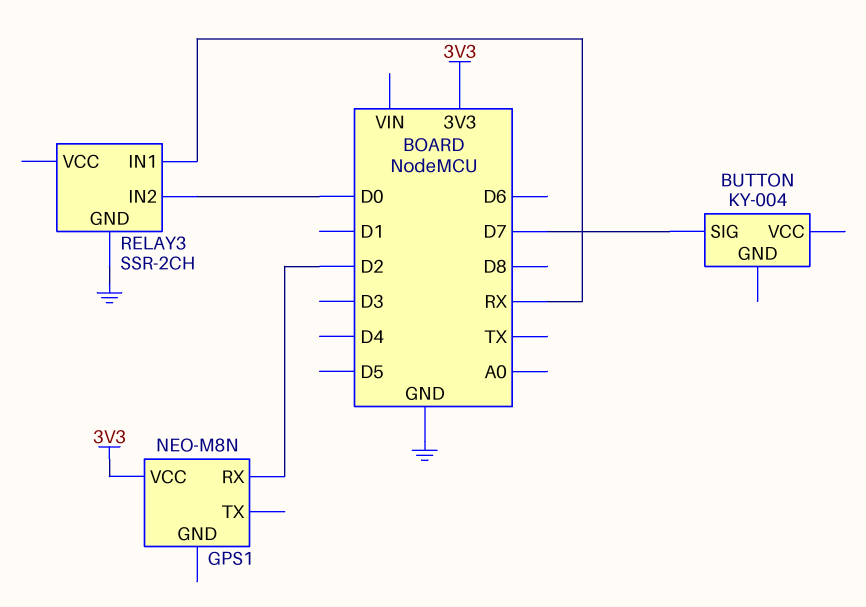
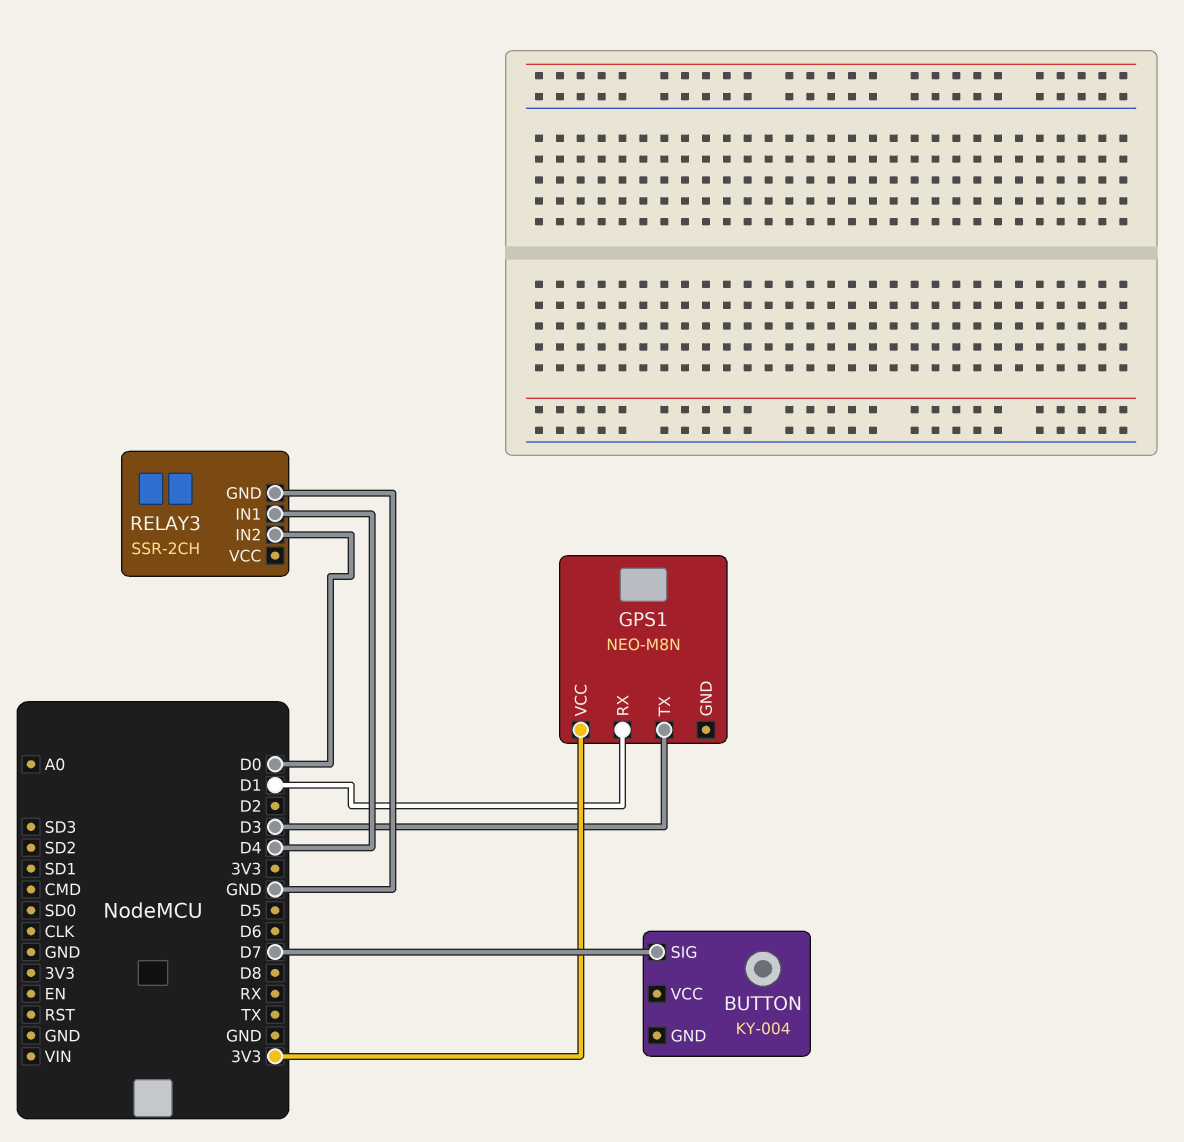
GPS1 pin RX: D2 -> D1
GPS1 pin TX: none -> D3
RELAY3 pin IN1: RX -> D4

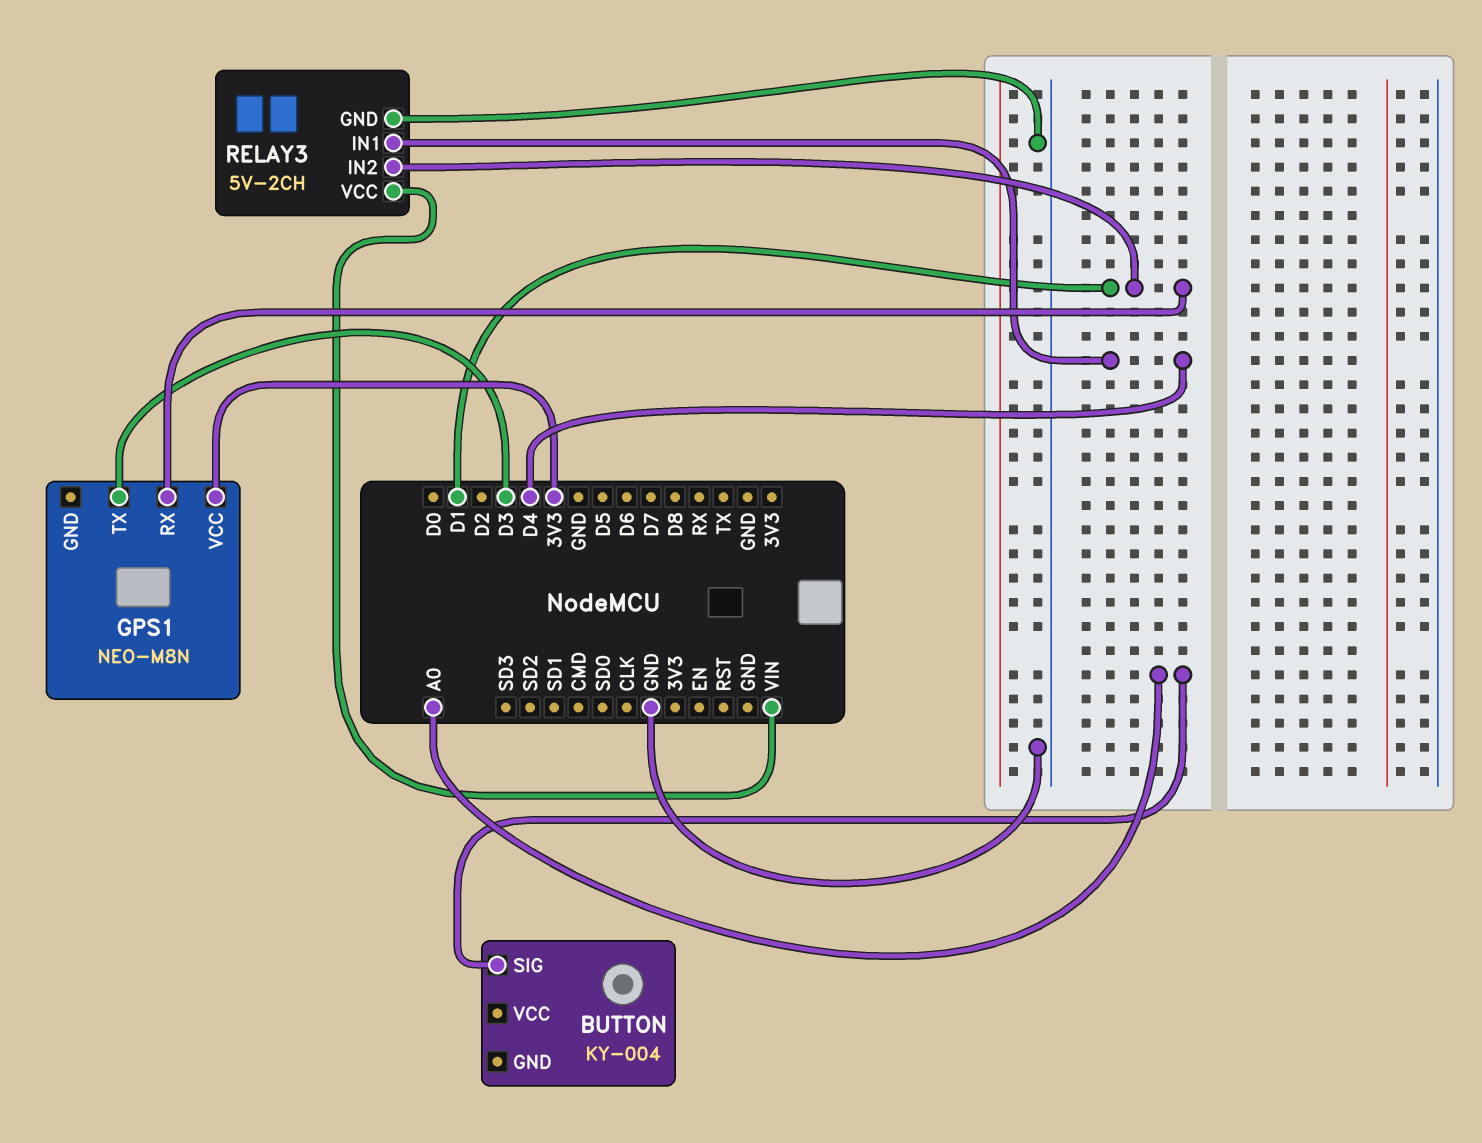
BUTTON pin SIG: D7 -> A0
RELAY3: SSR-2CH -> 5V-2CH
RELAY3 pin IN2: D0 -> D1
RELAY3 pin VCC: none -> VIN

